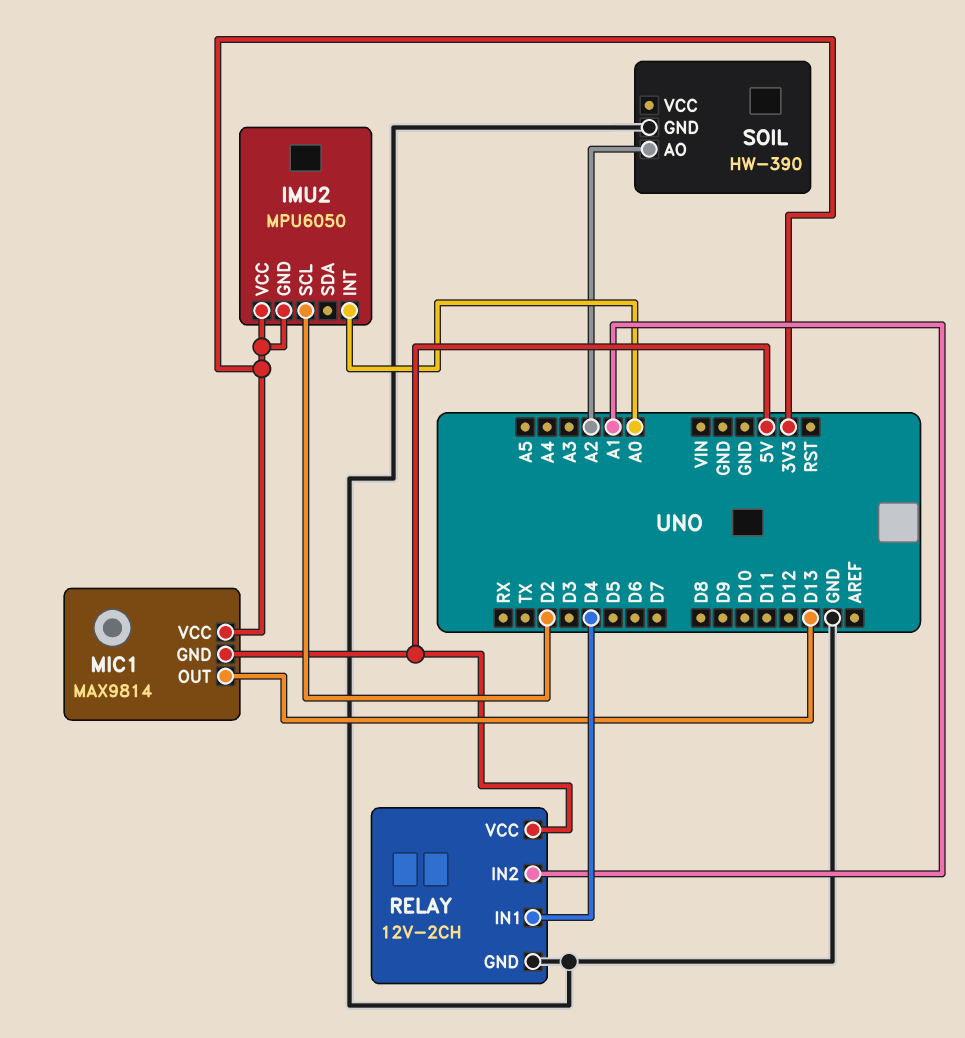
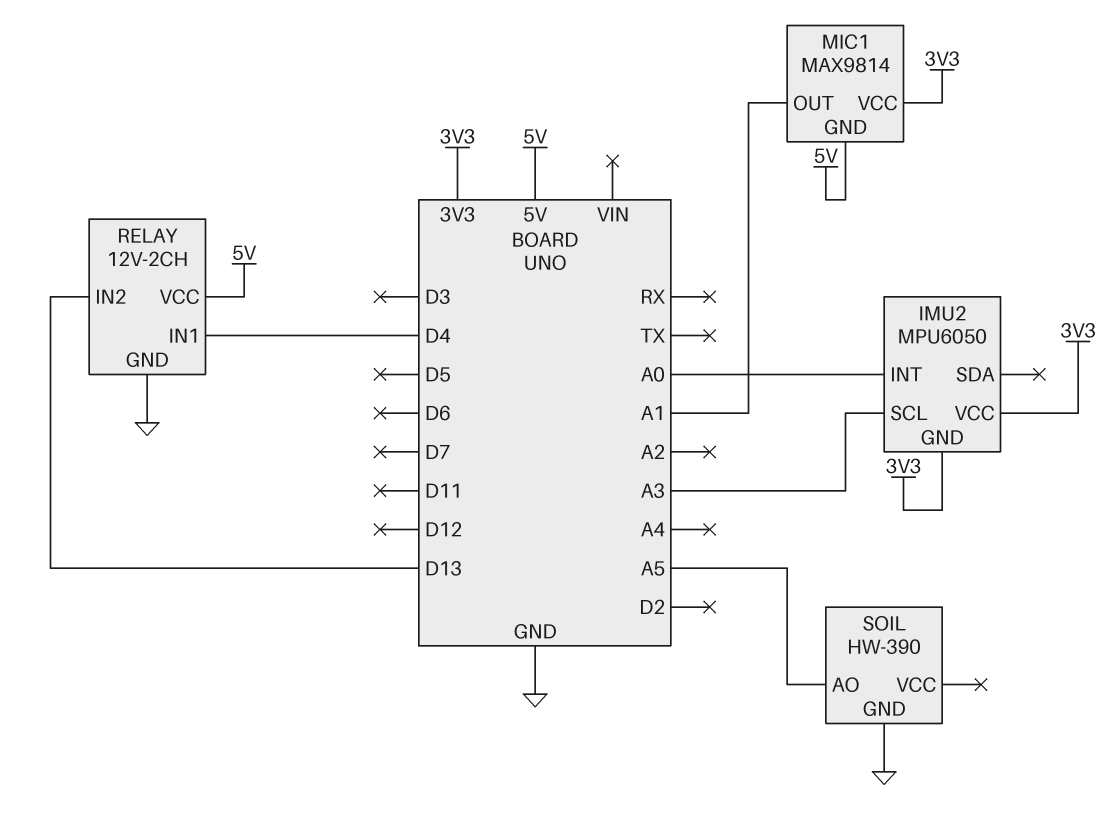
IMU2 pin SCL: D2 -> A3
MIC1 pin OUT: D13 -> A1
RELAY pin IN2: A1 -> D13
SOIL pin AO: A2 -> A5

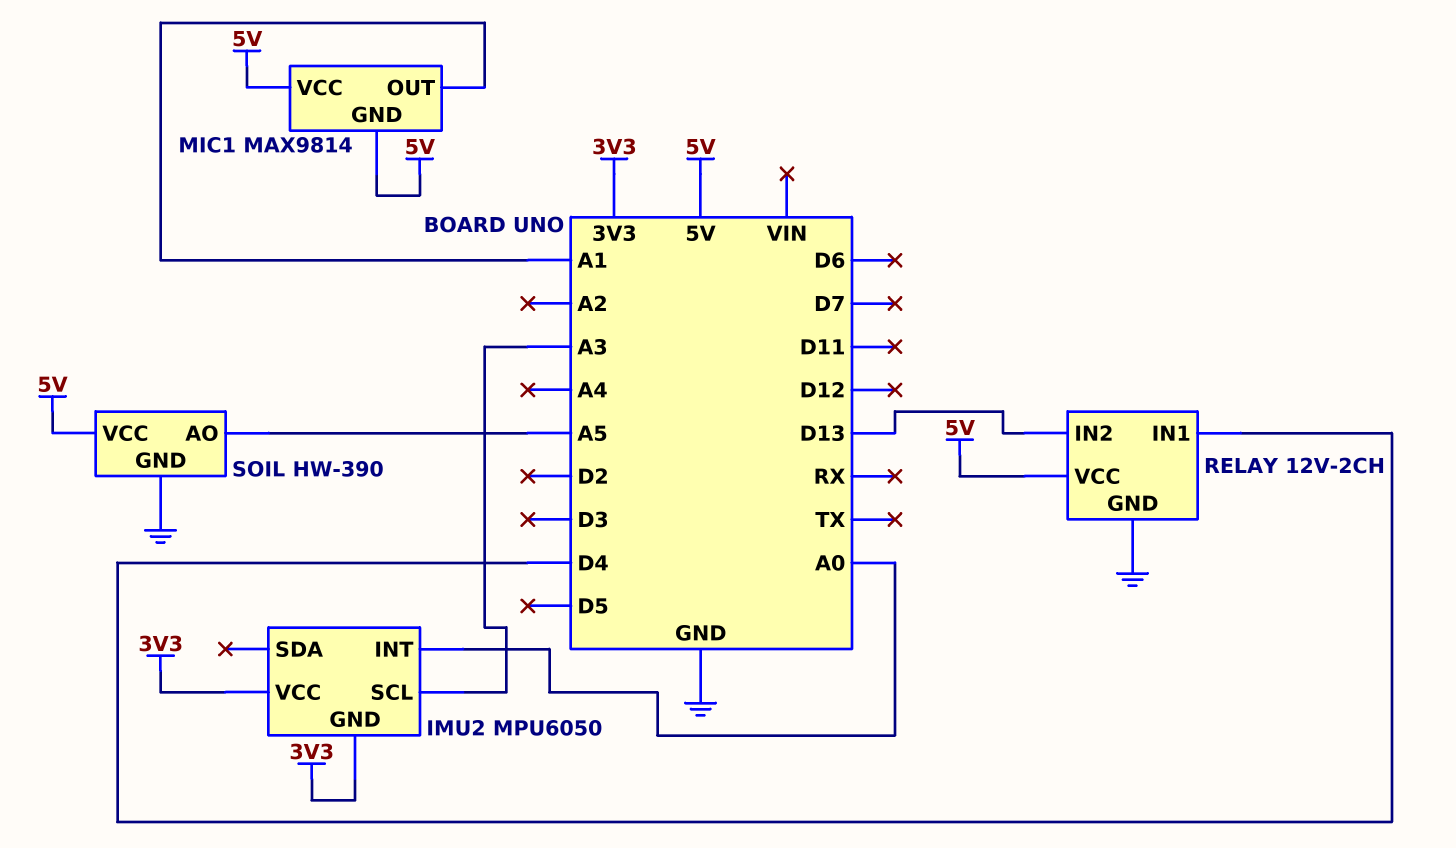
MIC1 pin VCC: 3V3 -> 5V
SOIL pin VCC: none -> 5V

